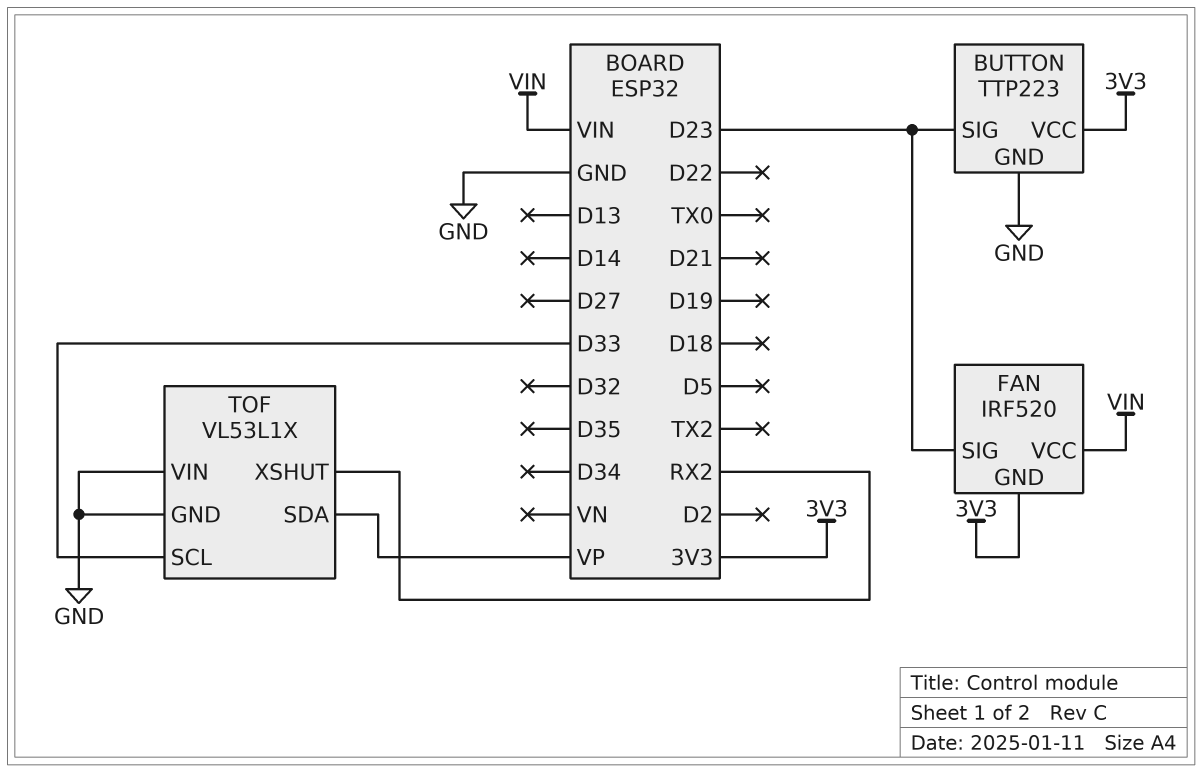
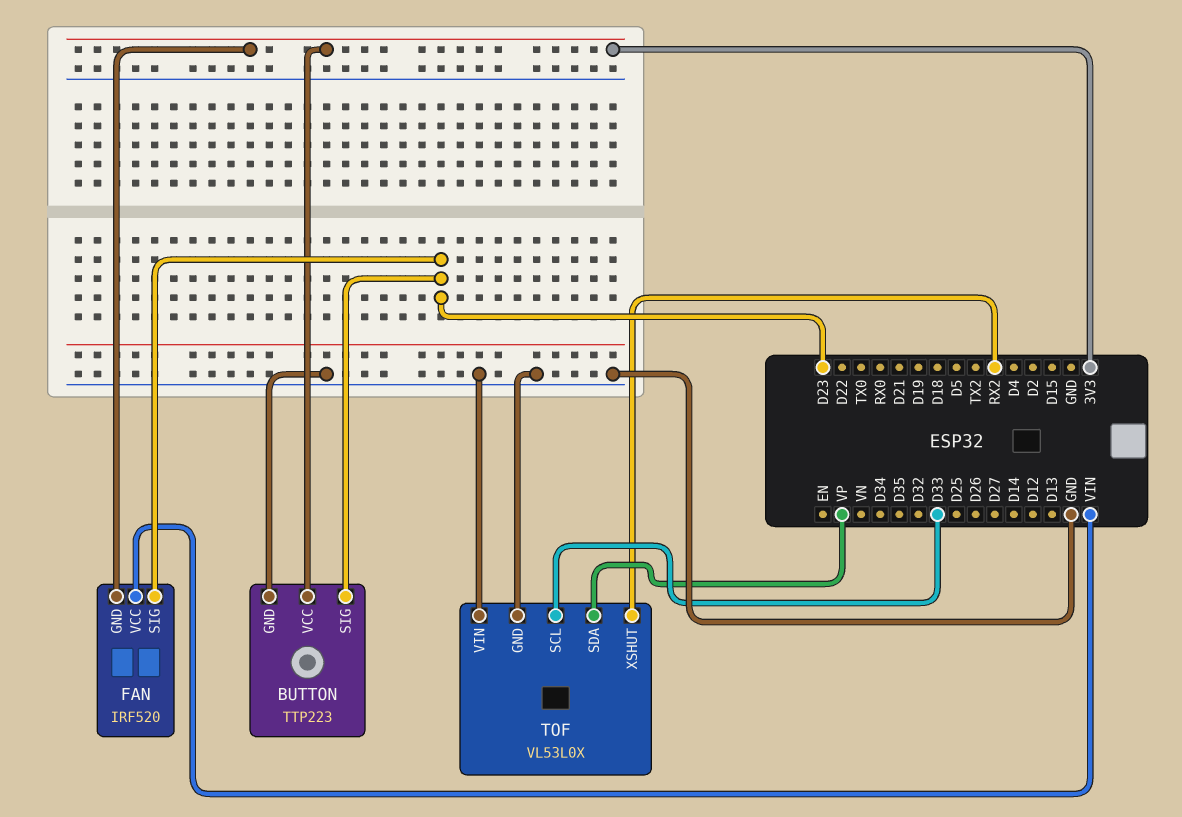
TOF: VL53L1X -> VL53L0X

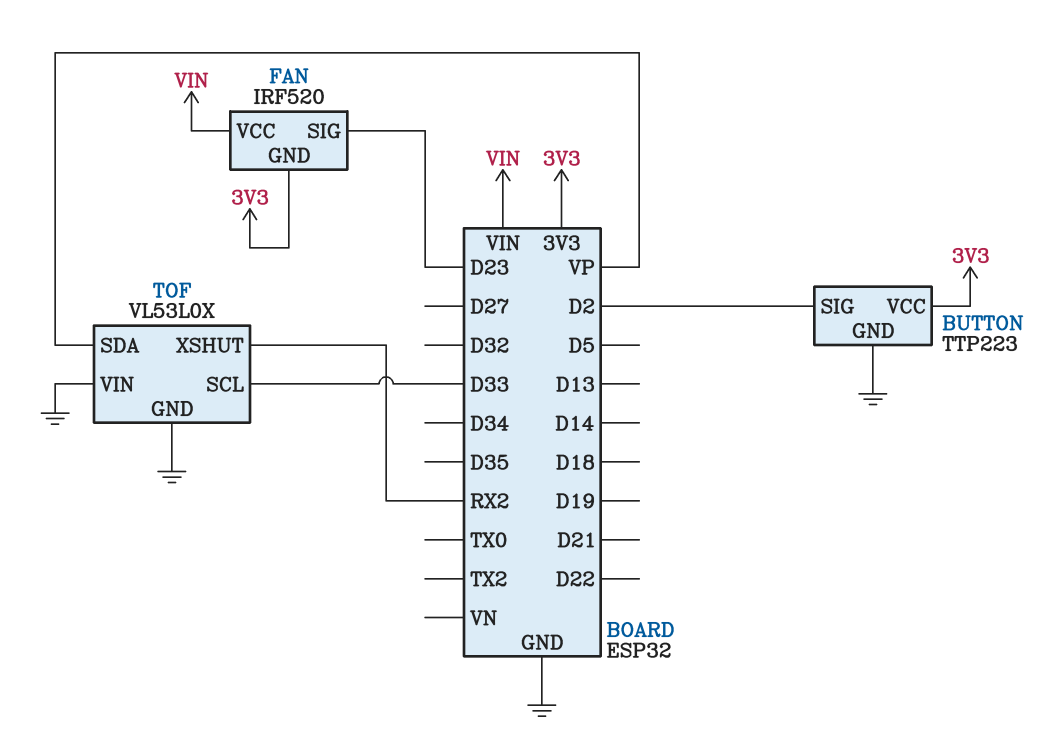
BUTTON pin SIG: D23 -> D2

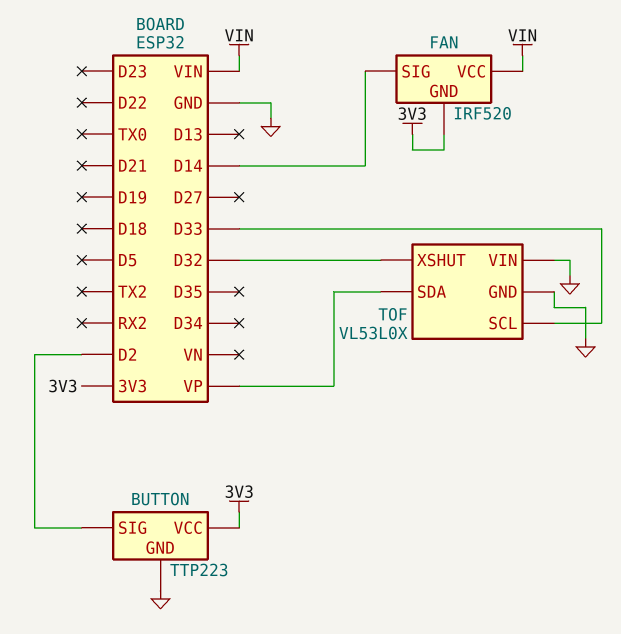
FAN pin SIG: D23 -> D14
TOF pin XSHUT: RX2 -> D32

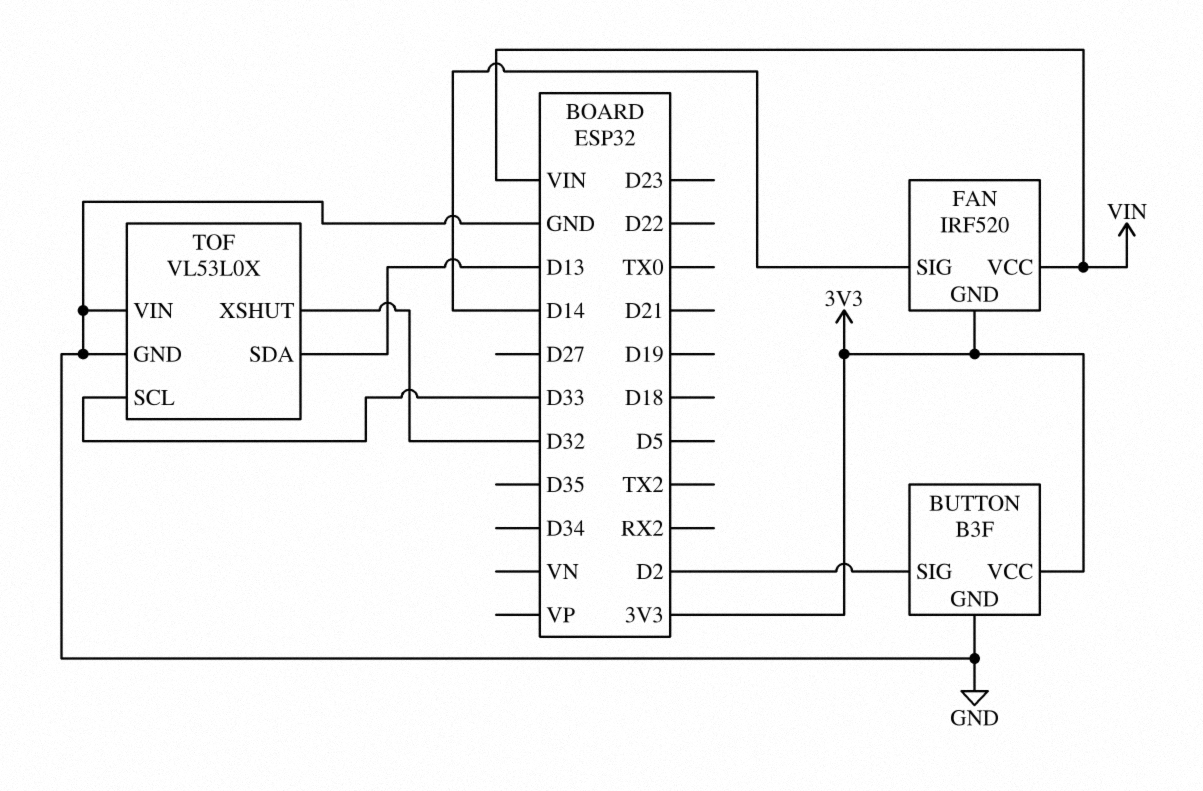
BUTTON: TTP223 -> B3F
TOF pin SDA: VP -> D13

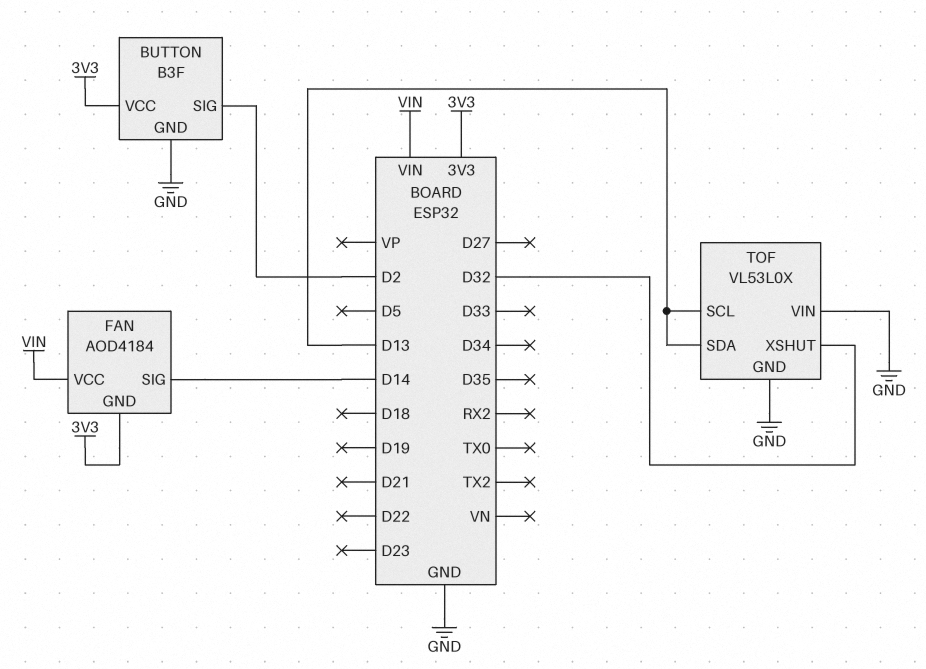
FAN: IRF520 -> AOD4184
TOF pin SCL: D33 -> D13

